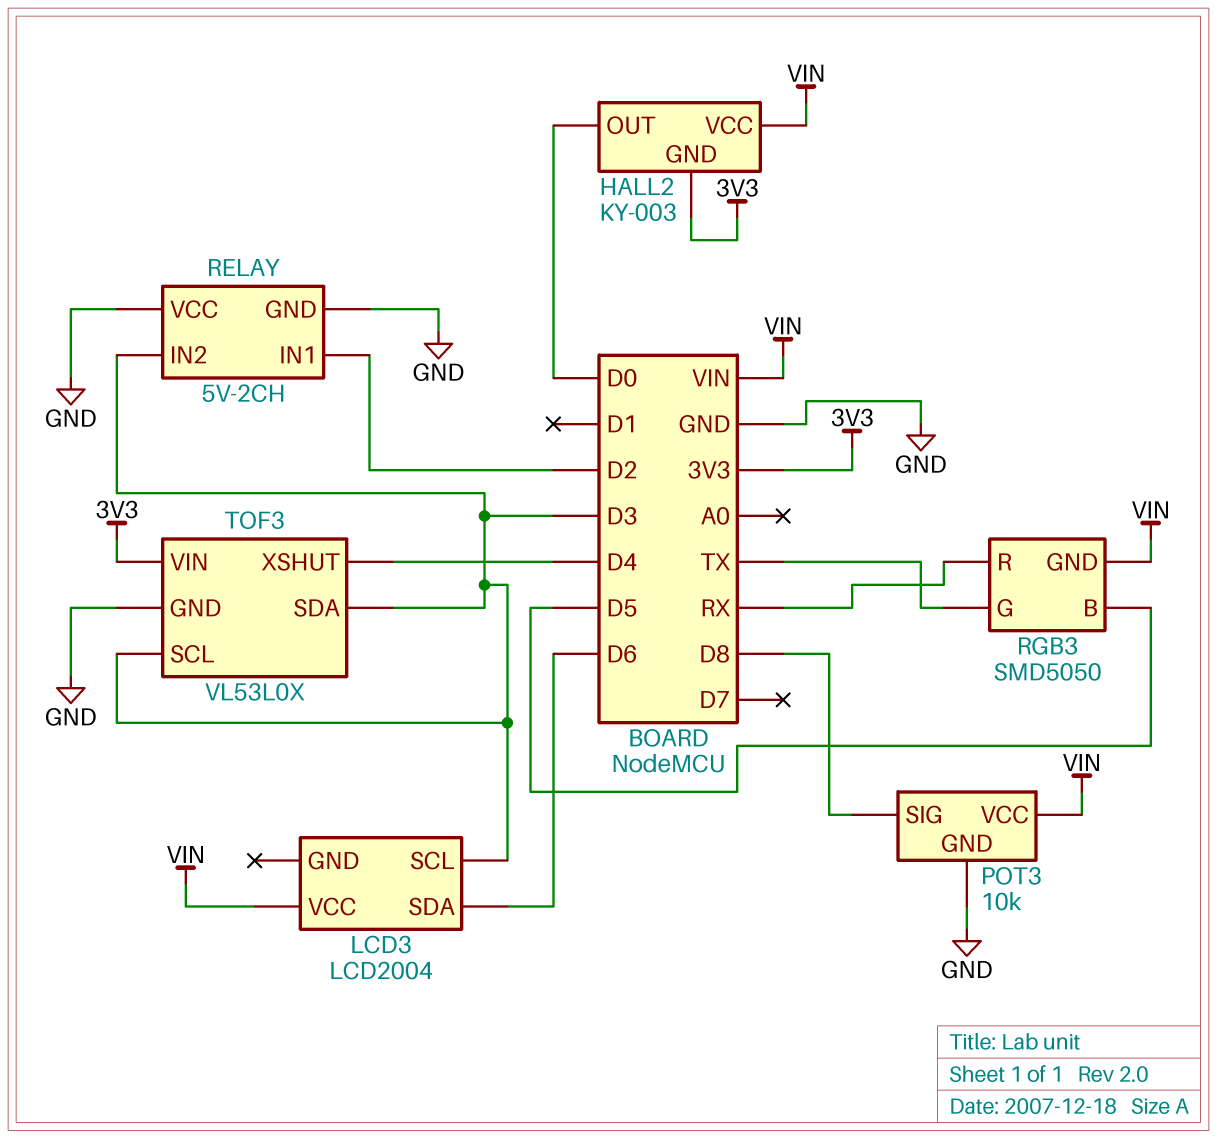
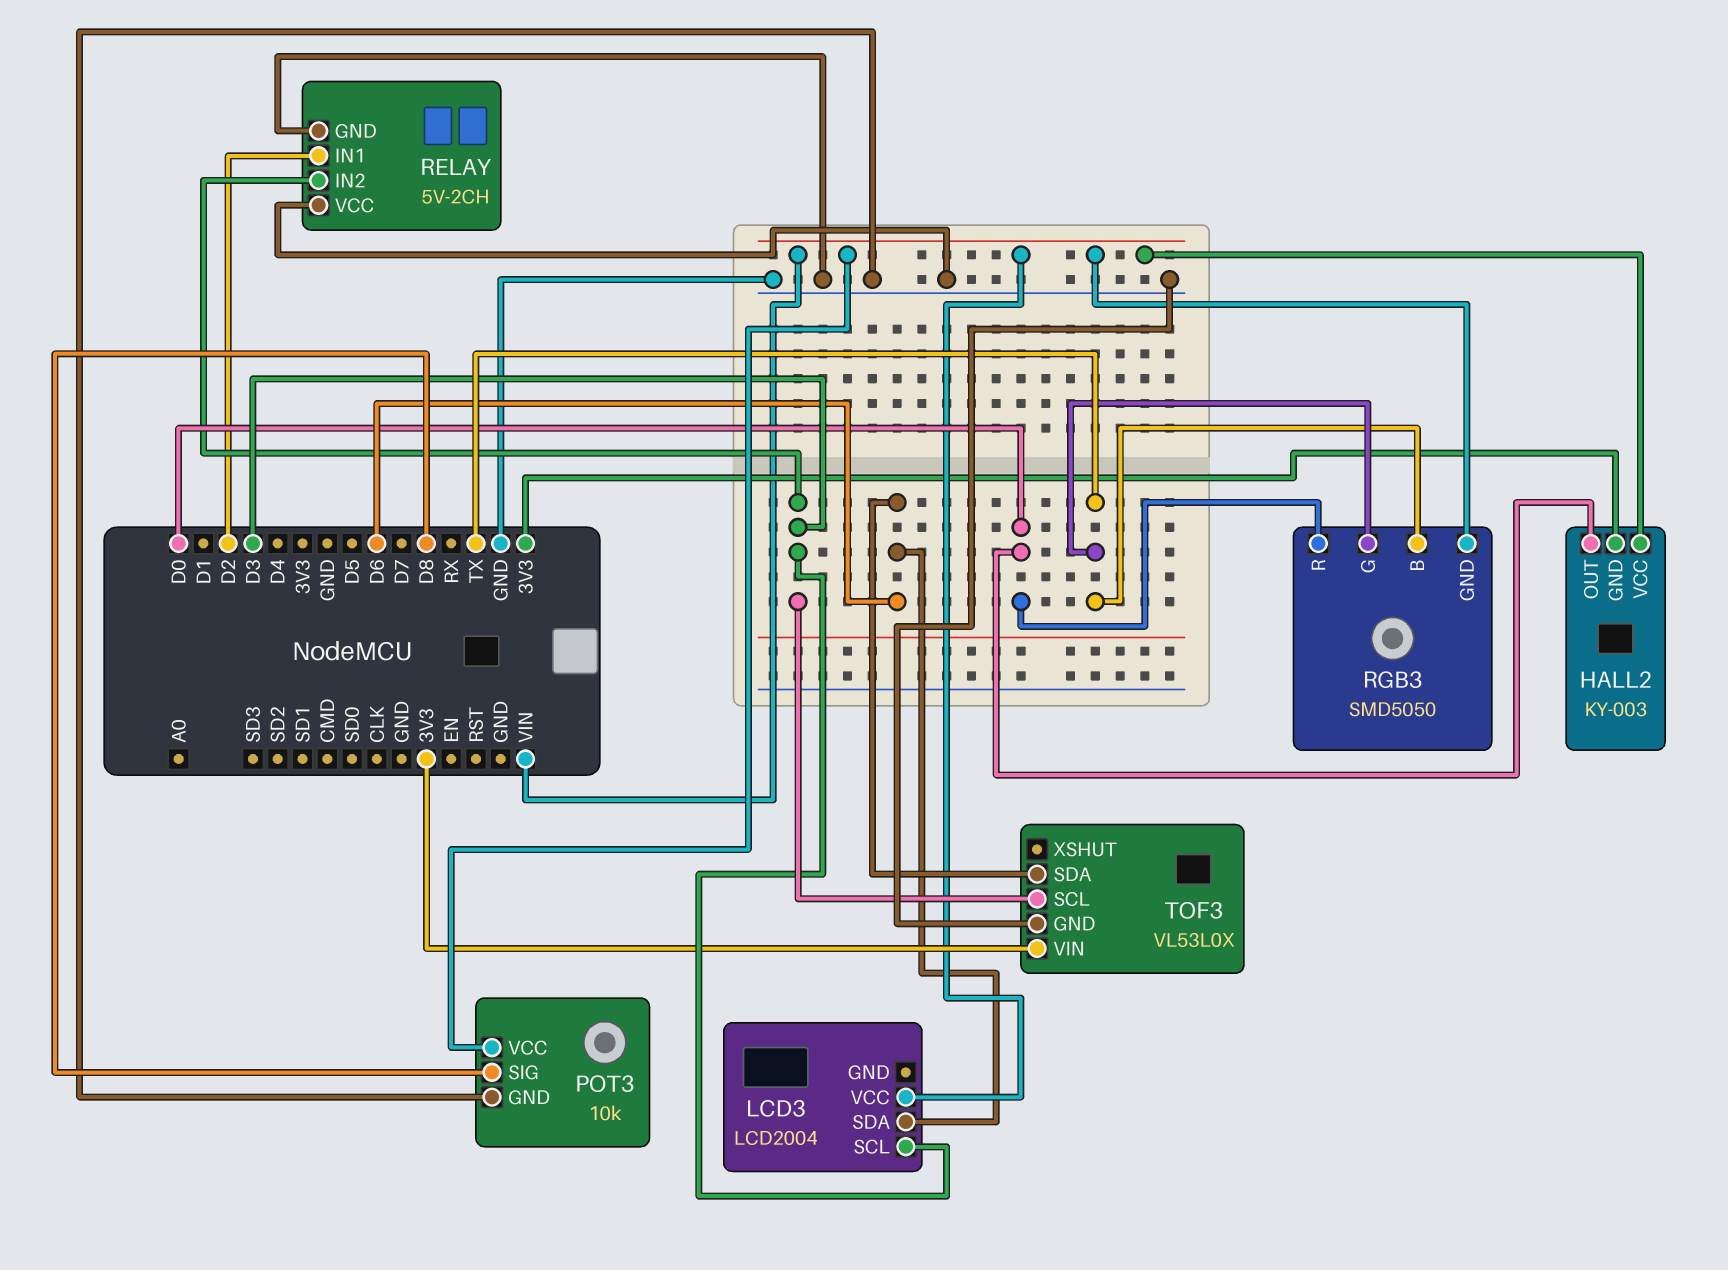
RGB3 pin B: D5 -> TX
RGB3 pin R: RX -> D0
TOF3 pin SDA: D3 -> D6
TOF3 pin XSHUT: D4 -> none

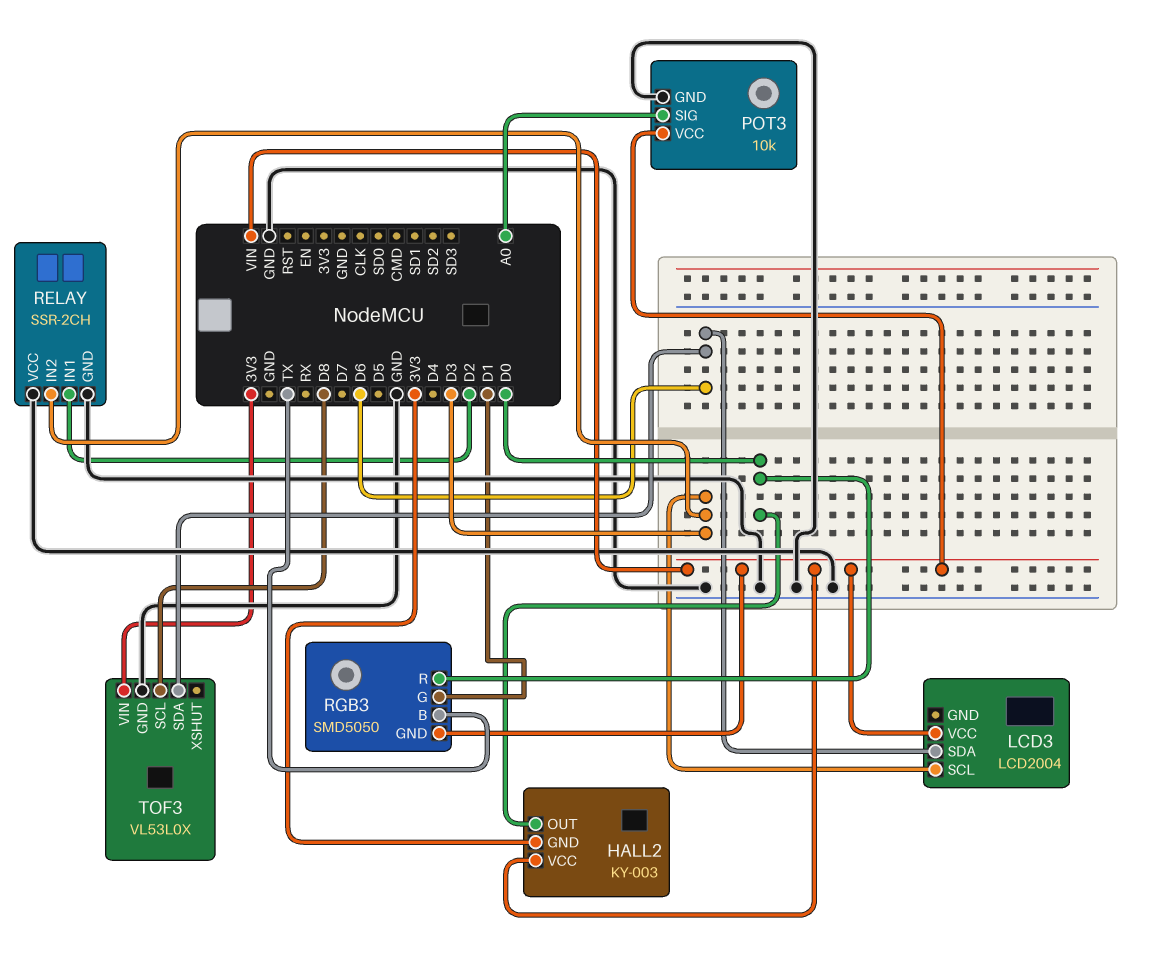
POT3 pin SIG: D8 -> A0
RELAY: 5V-2CH -> SSR-2CH
RGB3 pin G: TX -> D1
TOF3 pin SCL: D3 -> D8

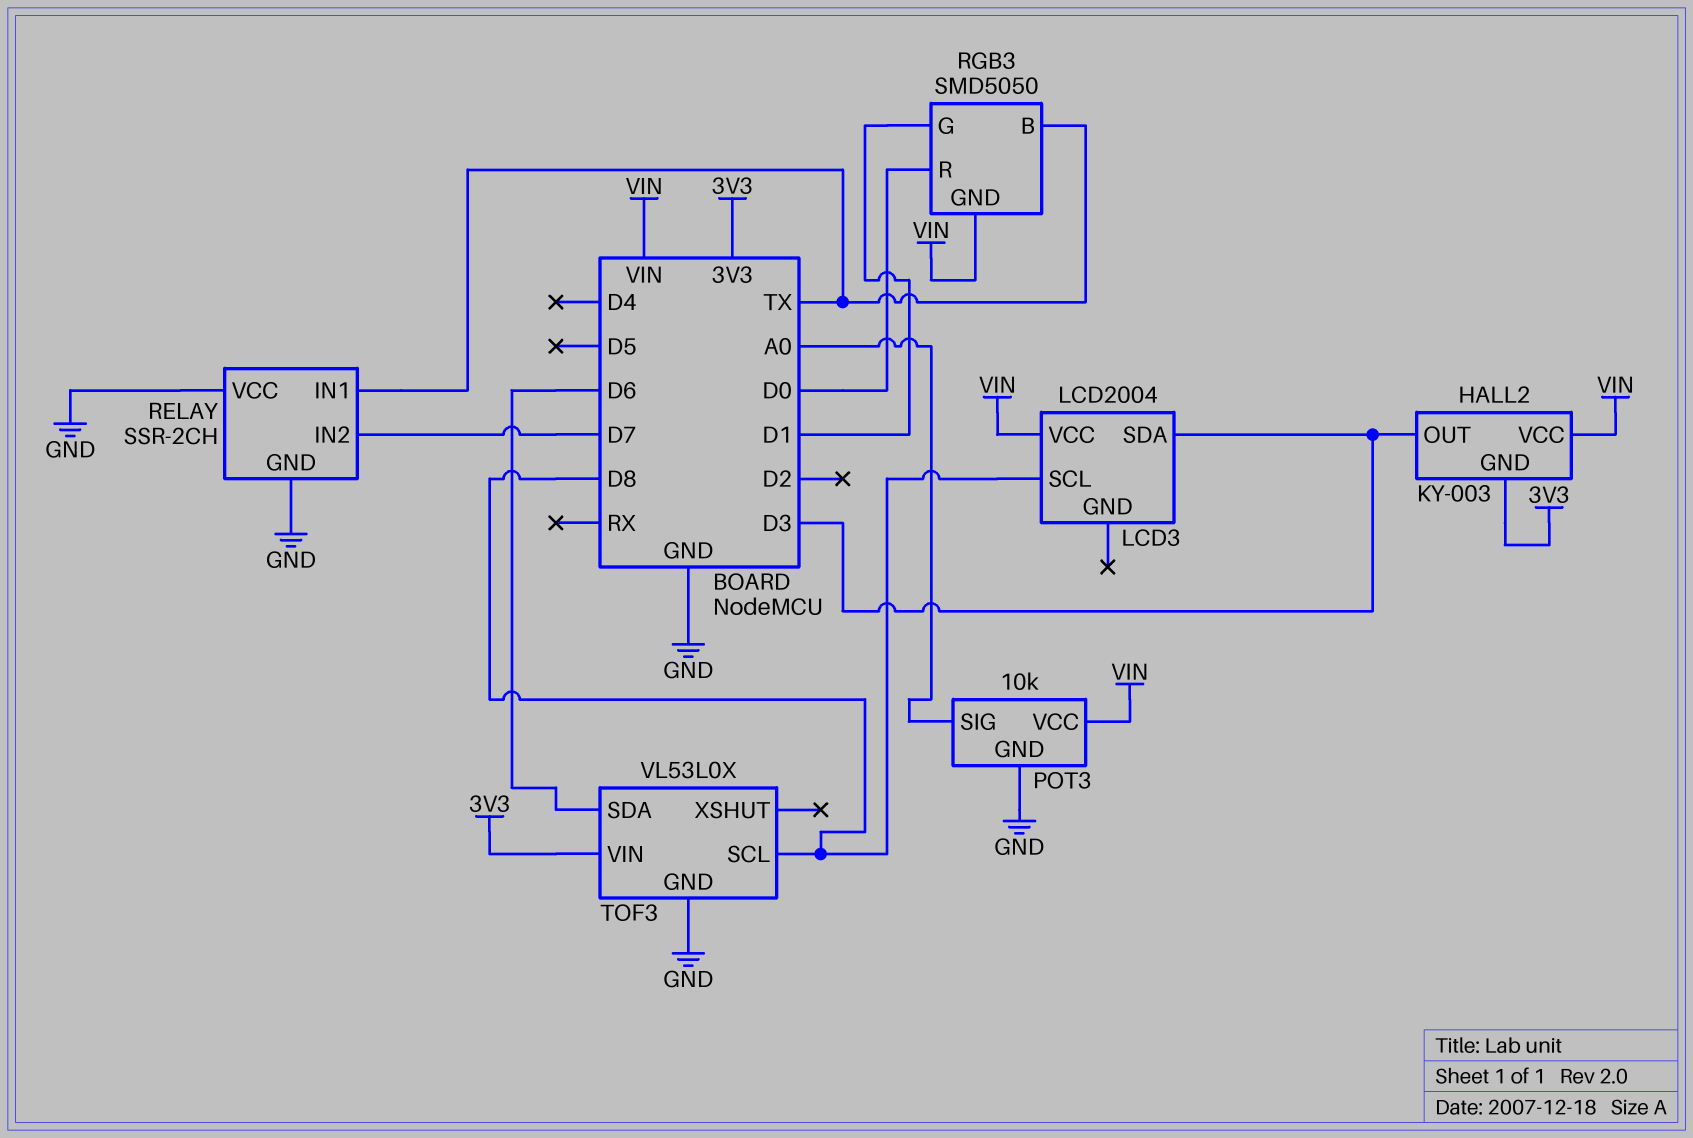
HALL2 pin OUT: D0 -> D3
LCD3 pin SCL: D3 -> D8
LCD3 pin SDA: D6 -> D3
RELAY pin IN1: D2 -> TX
RELAY pin IN2: D3 -> D7

